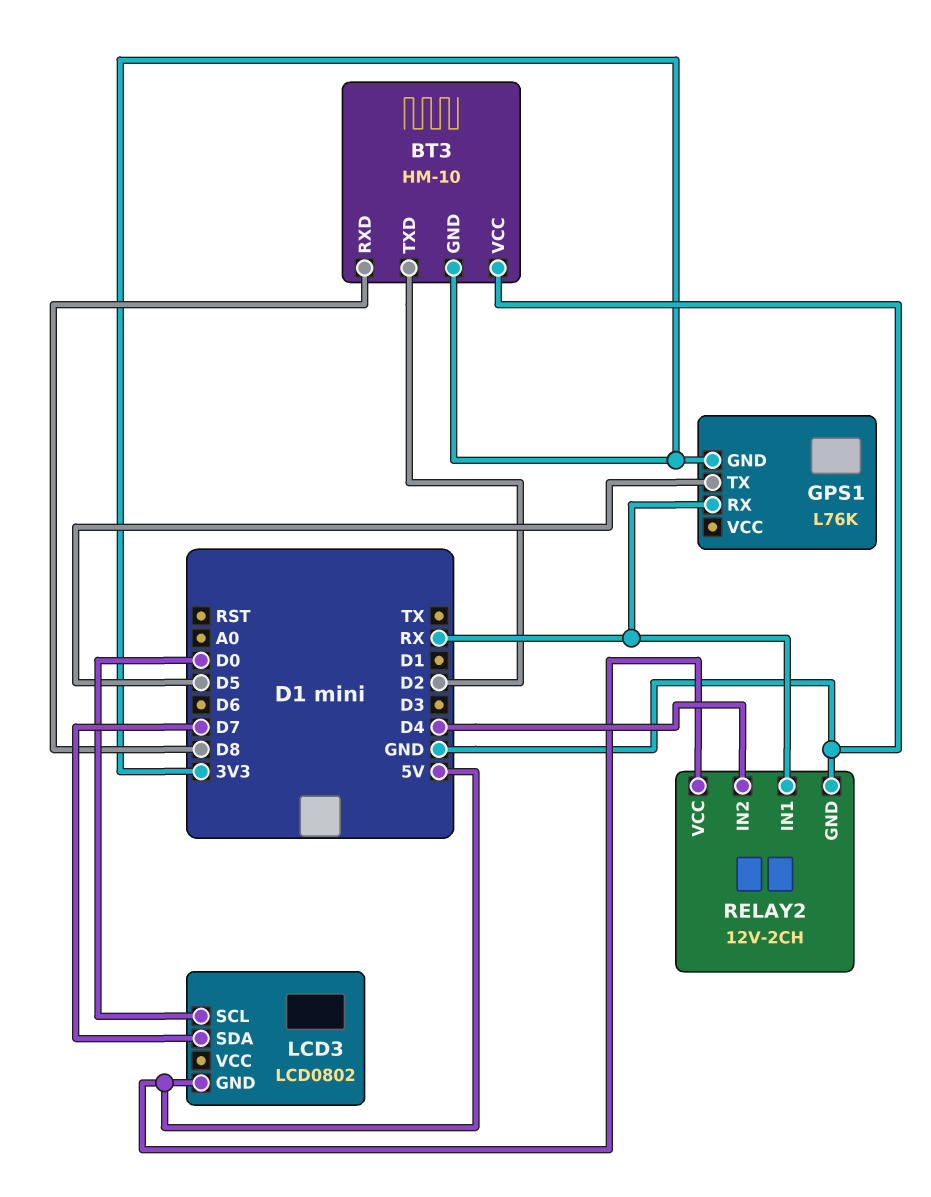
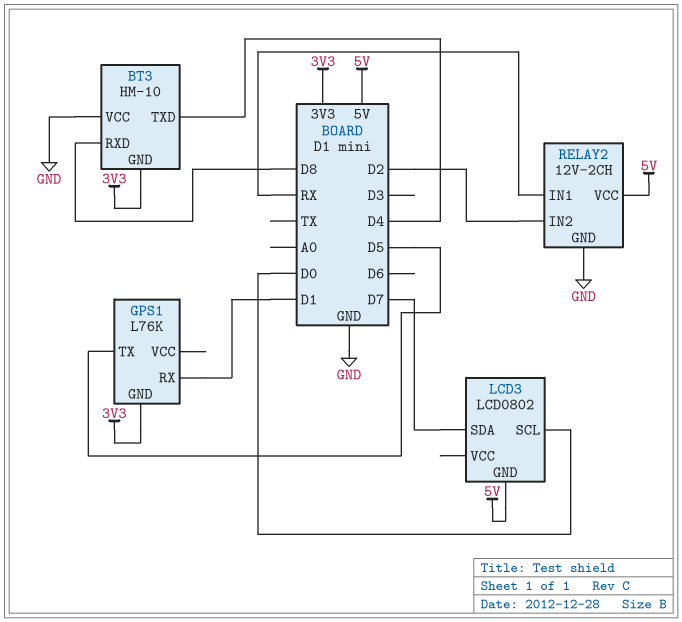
BT3 pin TXD: D2 -> D4
GPS1 pin RX: RX -> D1
RELAY2 pin IN2: D4 -> D2

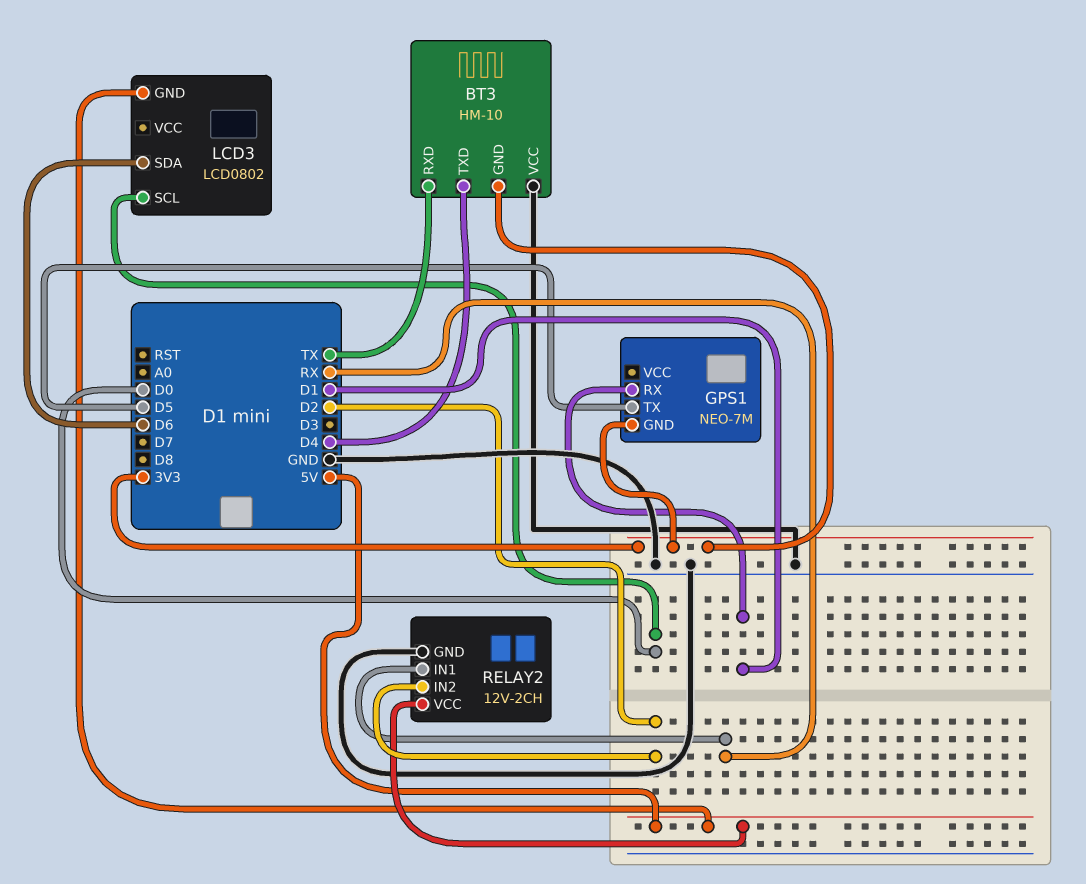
BT3 pin RXD: D8 -> TX
GPS1: L76K -> NEO-7M
LCD3 pin SDA: D7 -> D6

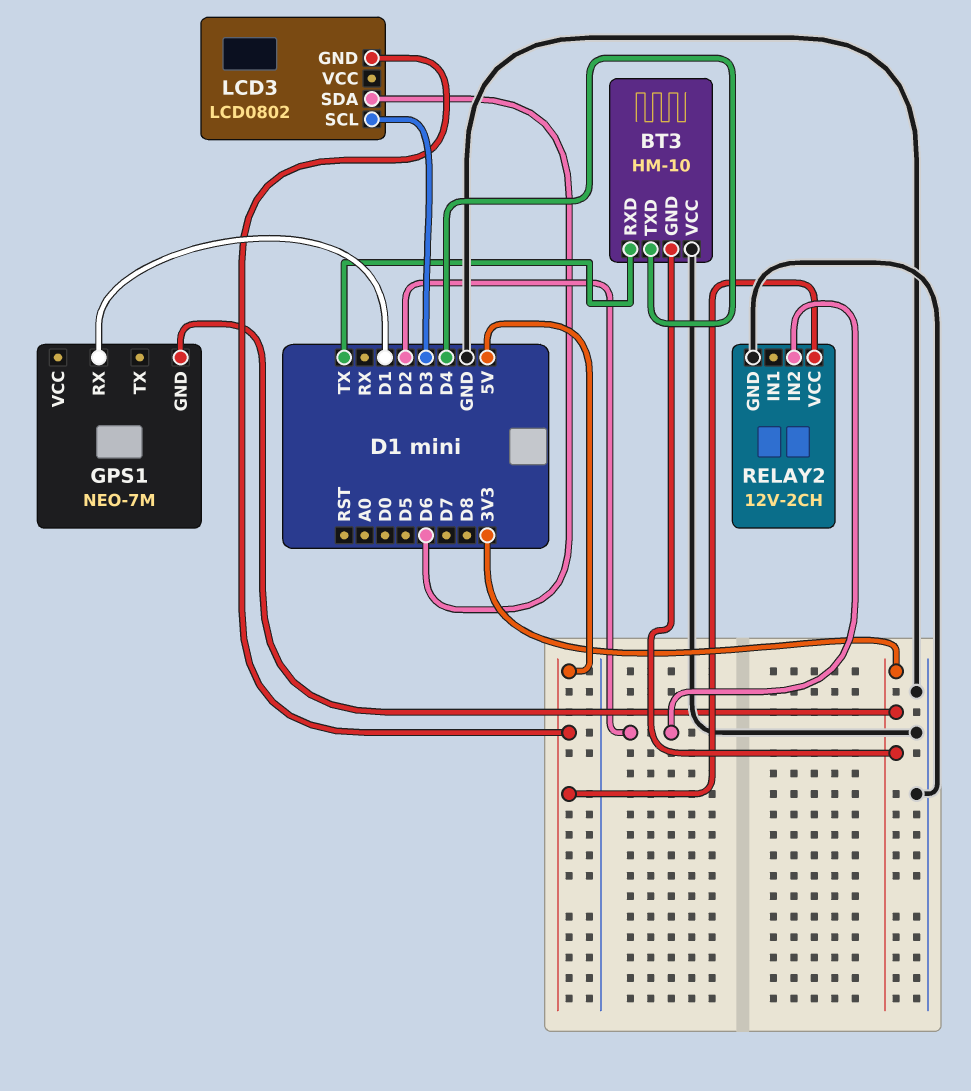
GPS1 pin TX: D5 -> none
LCD3 pin SCL: D0 -> D3
RELAY2 pin IN1: RX -> none

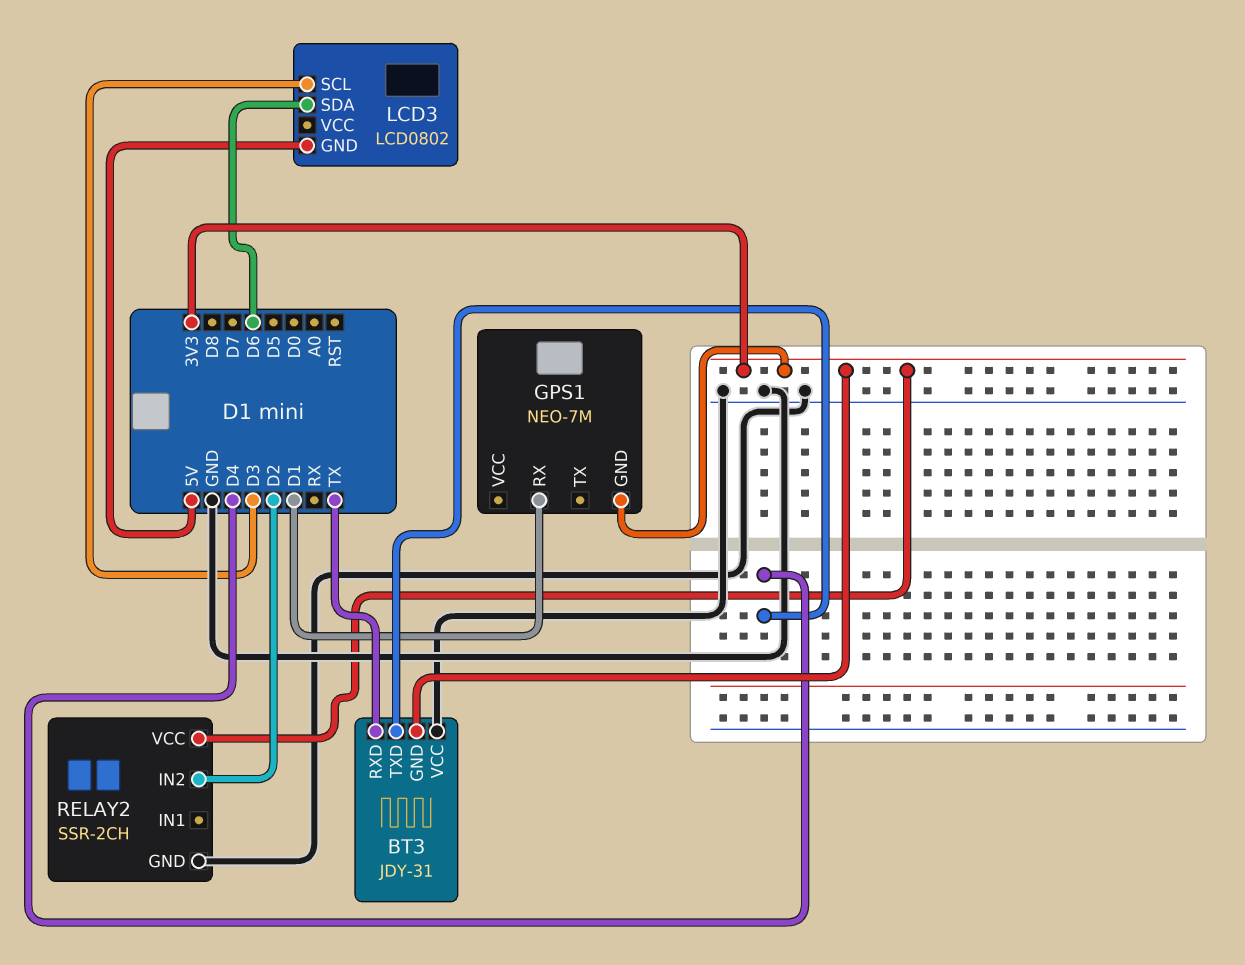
BT3: HM-10 -> JDY-31
RELAY2: 12V-2CH -> SSR-2CH
RELAY2 pin VCC: 5V -> 3V3

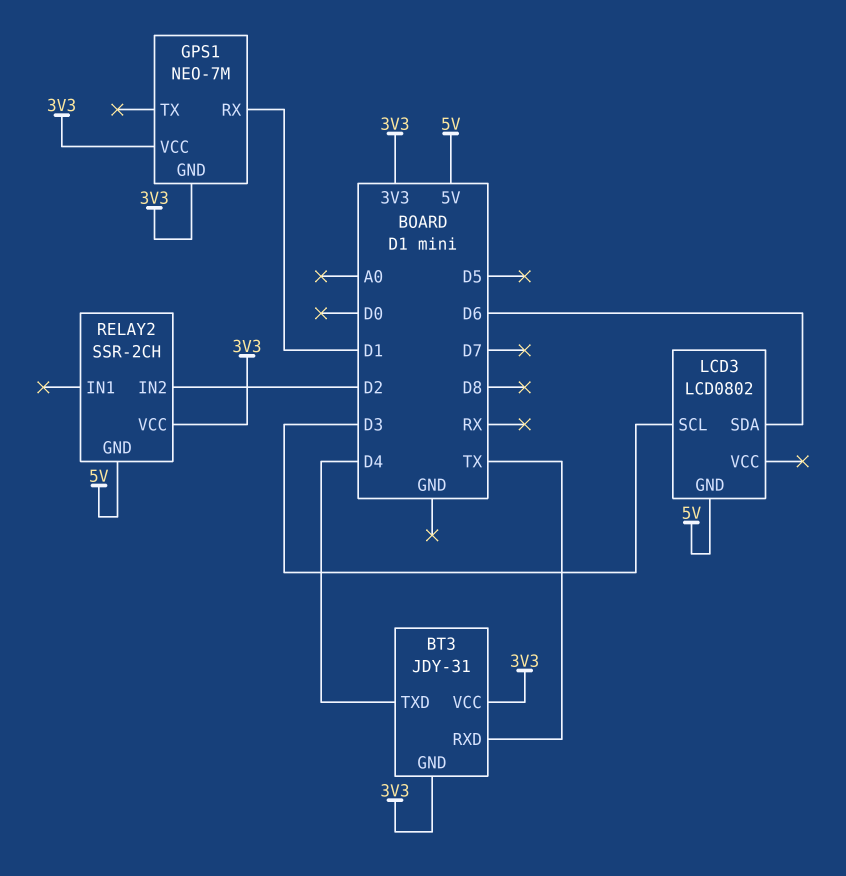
BT3 pin VCC: GND -> 3V3
GPS1 pin VCC: none -> 3V3
RELAY2 pin GND: GND -> 5V

